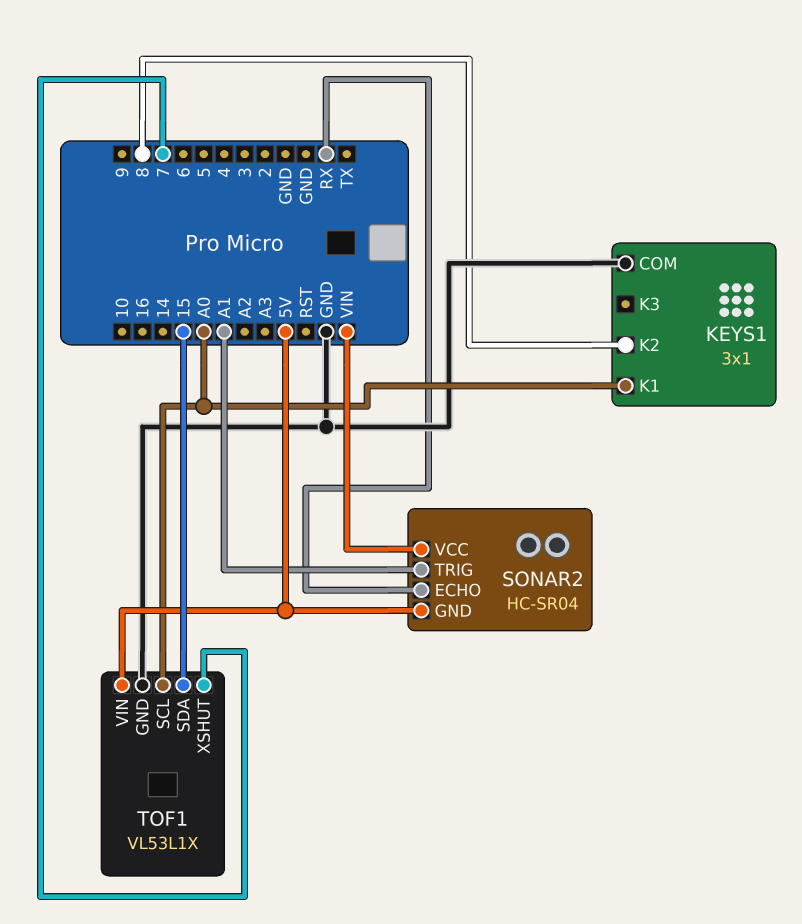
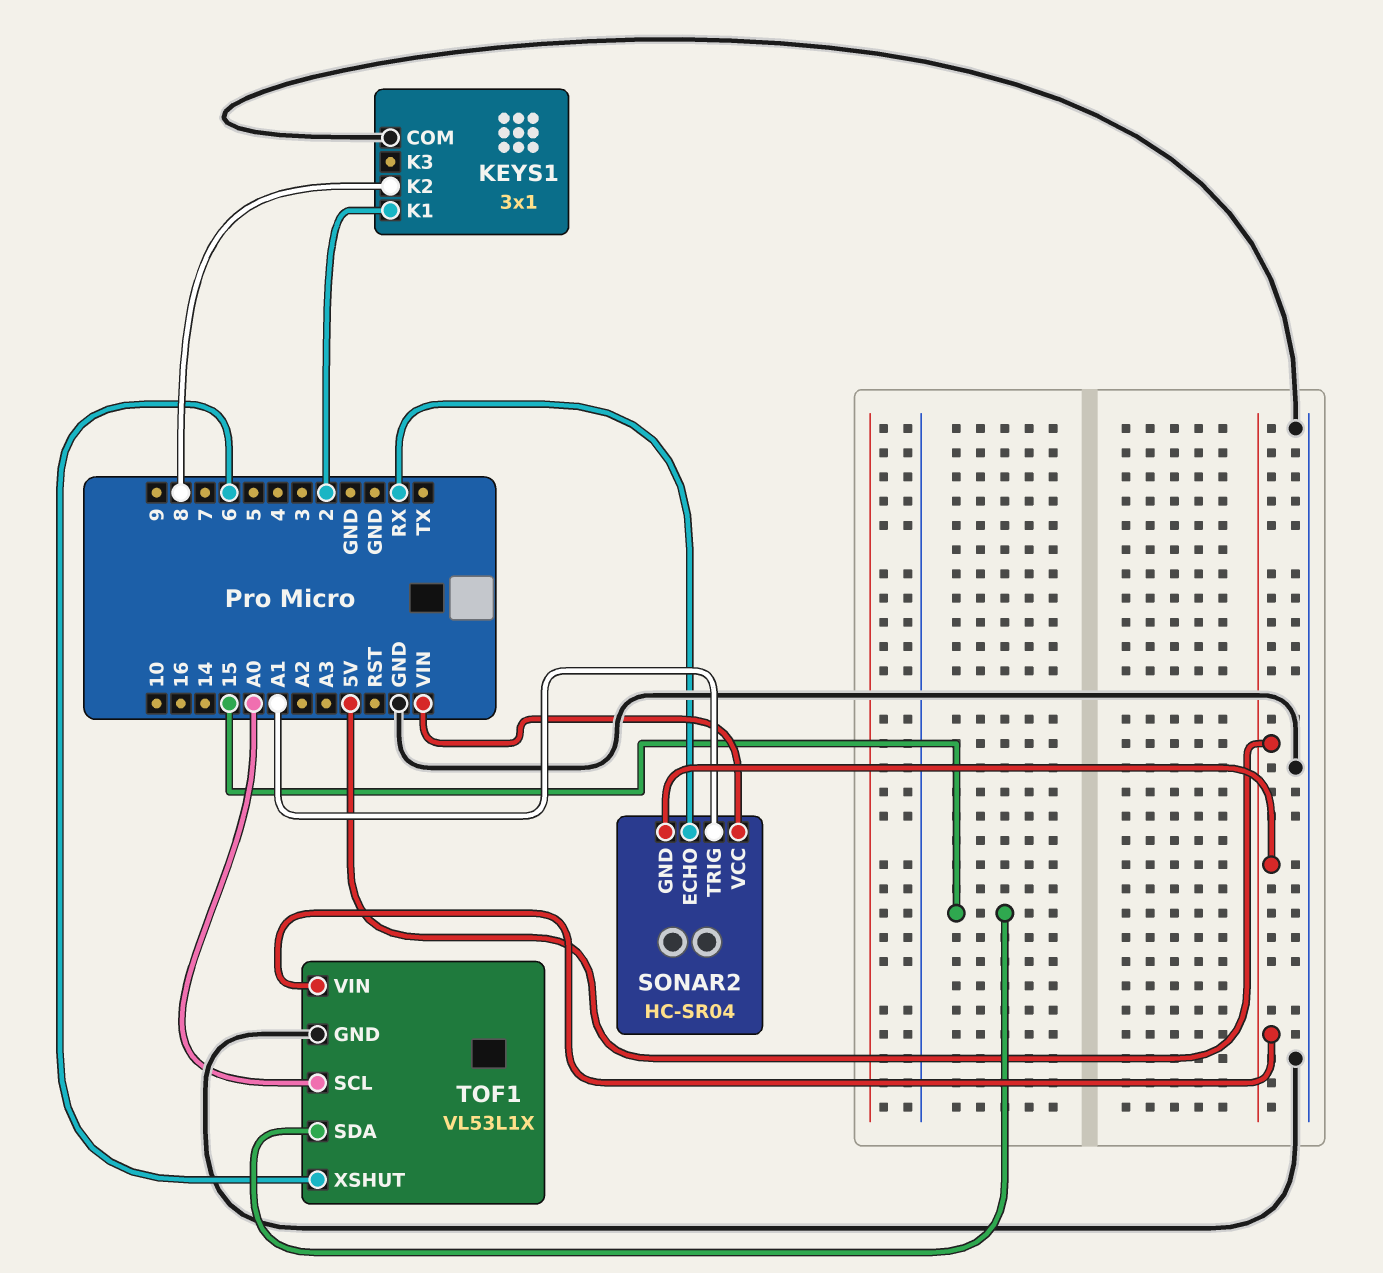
KEYS1 pin K1: A0 -> 2
TOF1 pin XSHUT: 7 -> 6

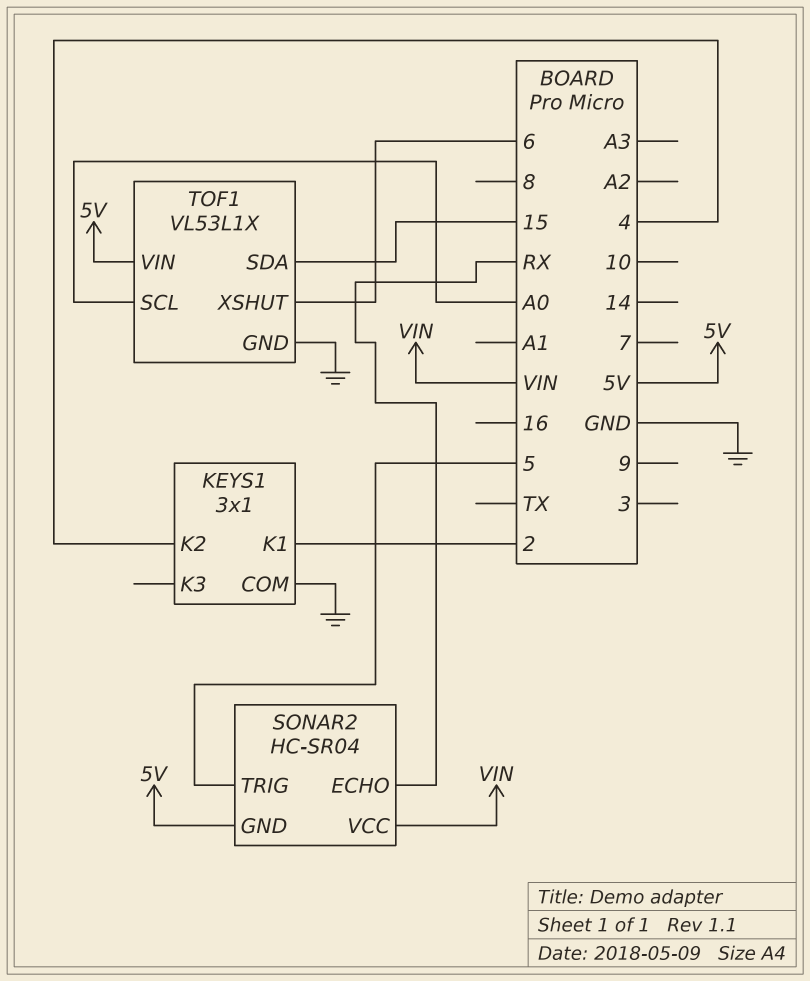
KEYS1 pin K2: 8 -> 4
SONAR2 pin TRIG: A1 -> 5

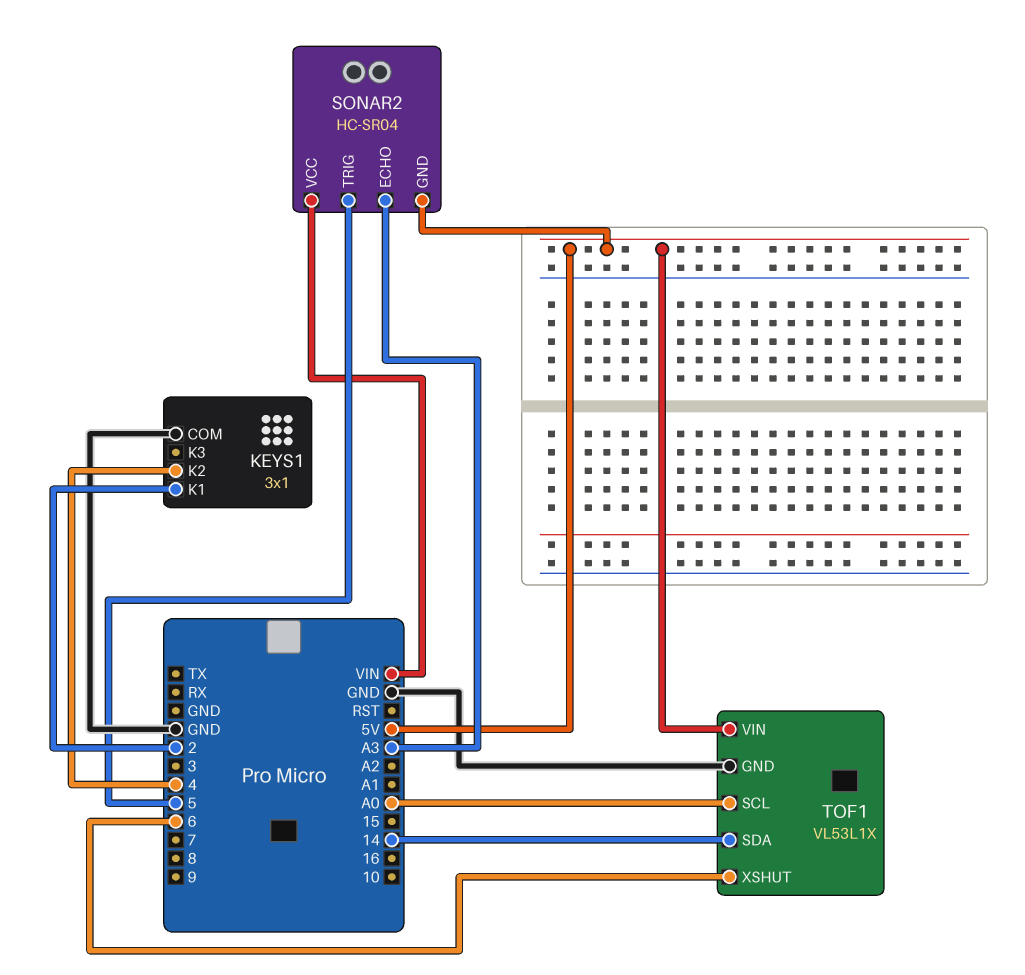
SONAR2 pin ECHO: RX -> A3
TOF1 pin SDA: 15 -> 14

